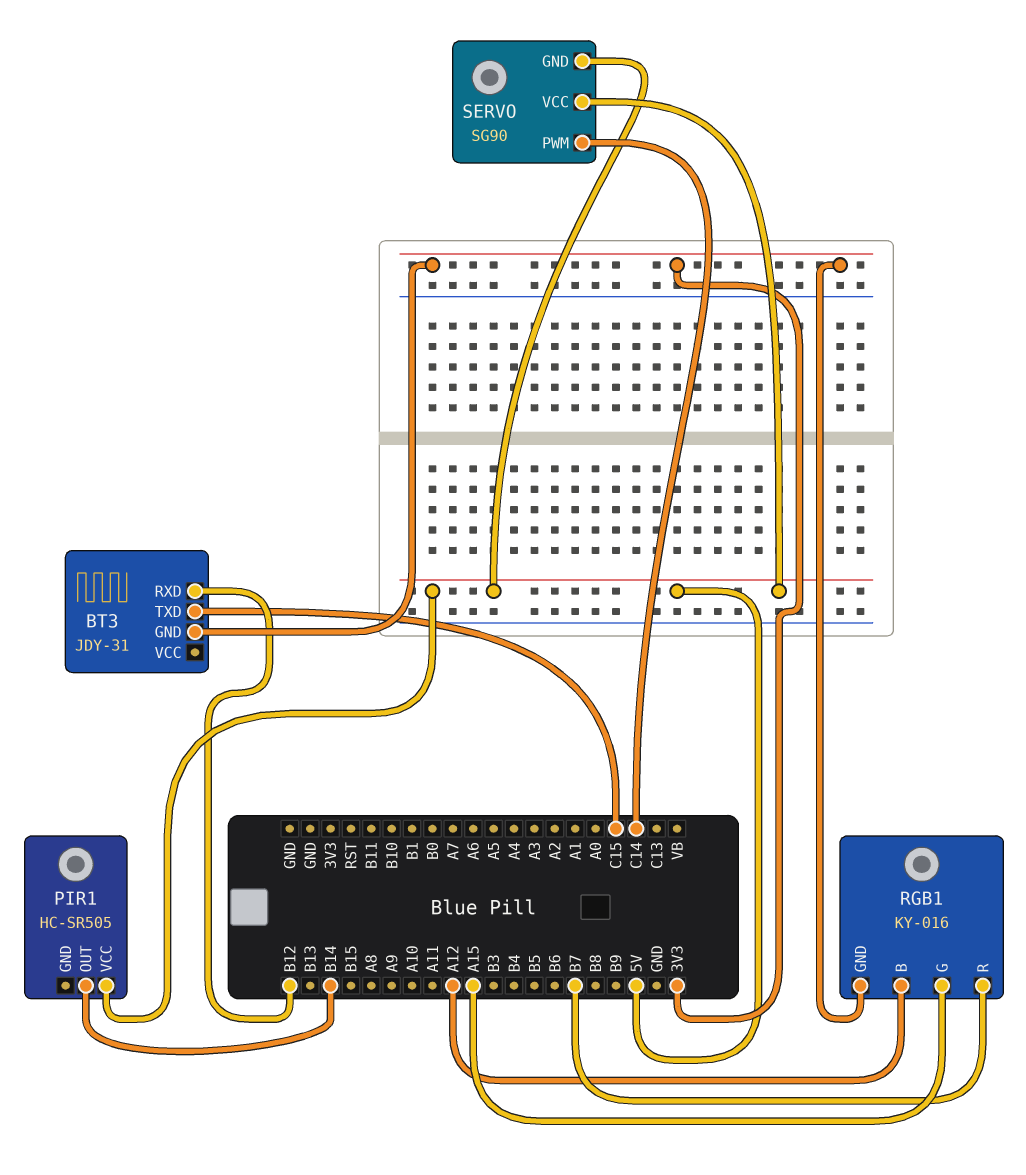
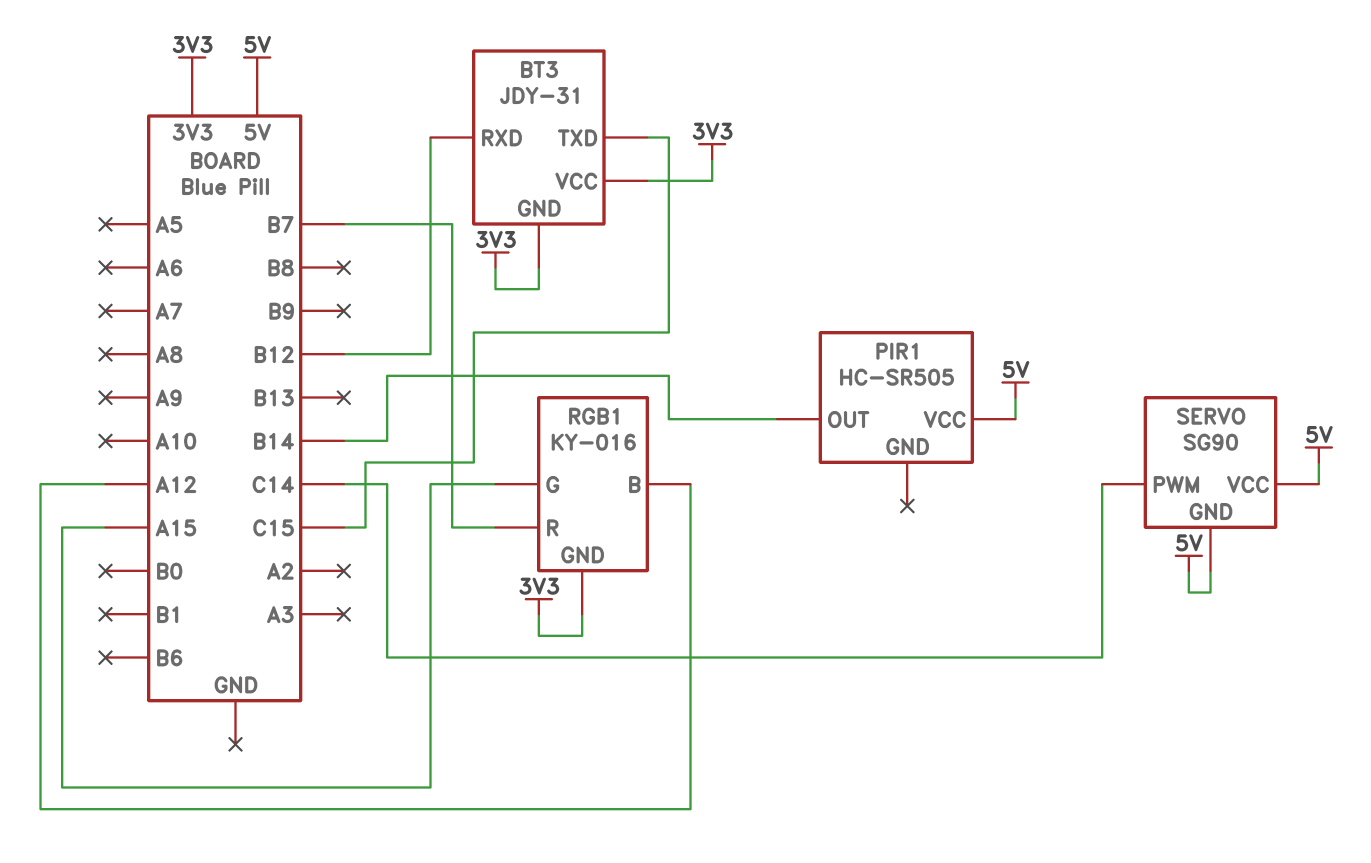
BT3 pin VCC: none -> 3V3

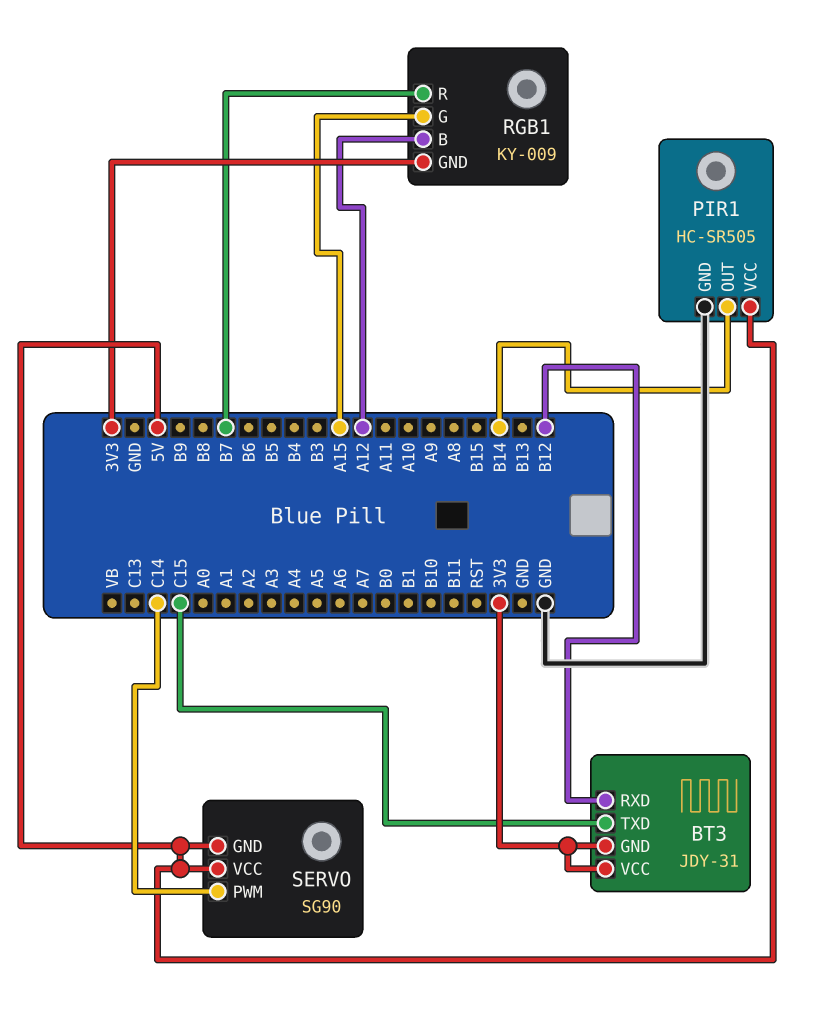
PIR1 pin GND: none -> GND
RGB1: KY-016 -> KY-009

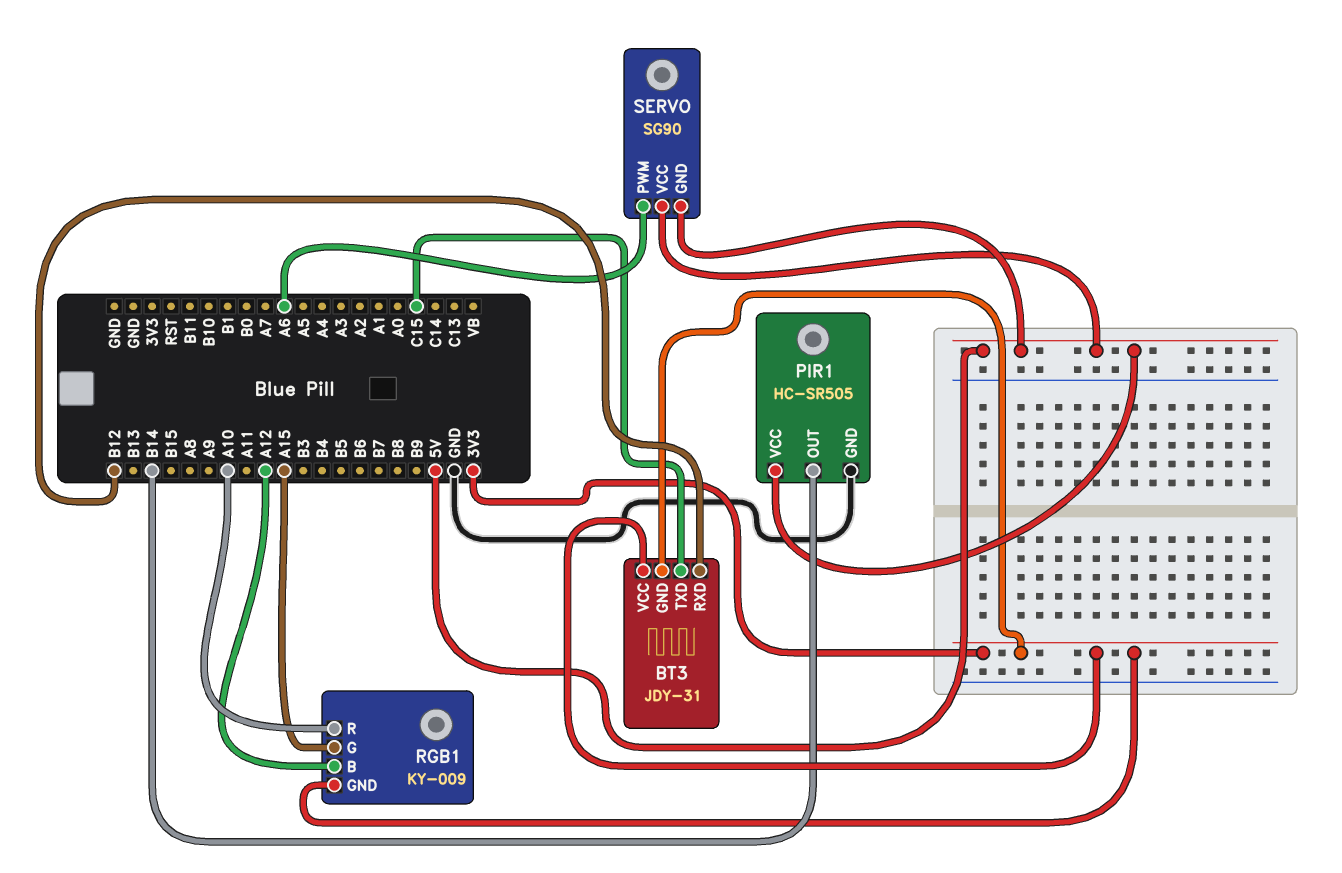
RGB1 pin R: B7 -> A10
SERVO pin PWM: C14 -> A6

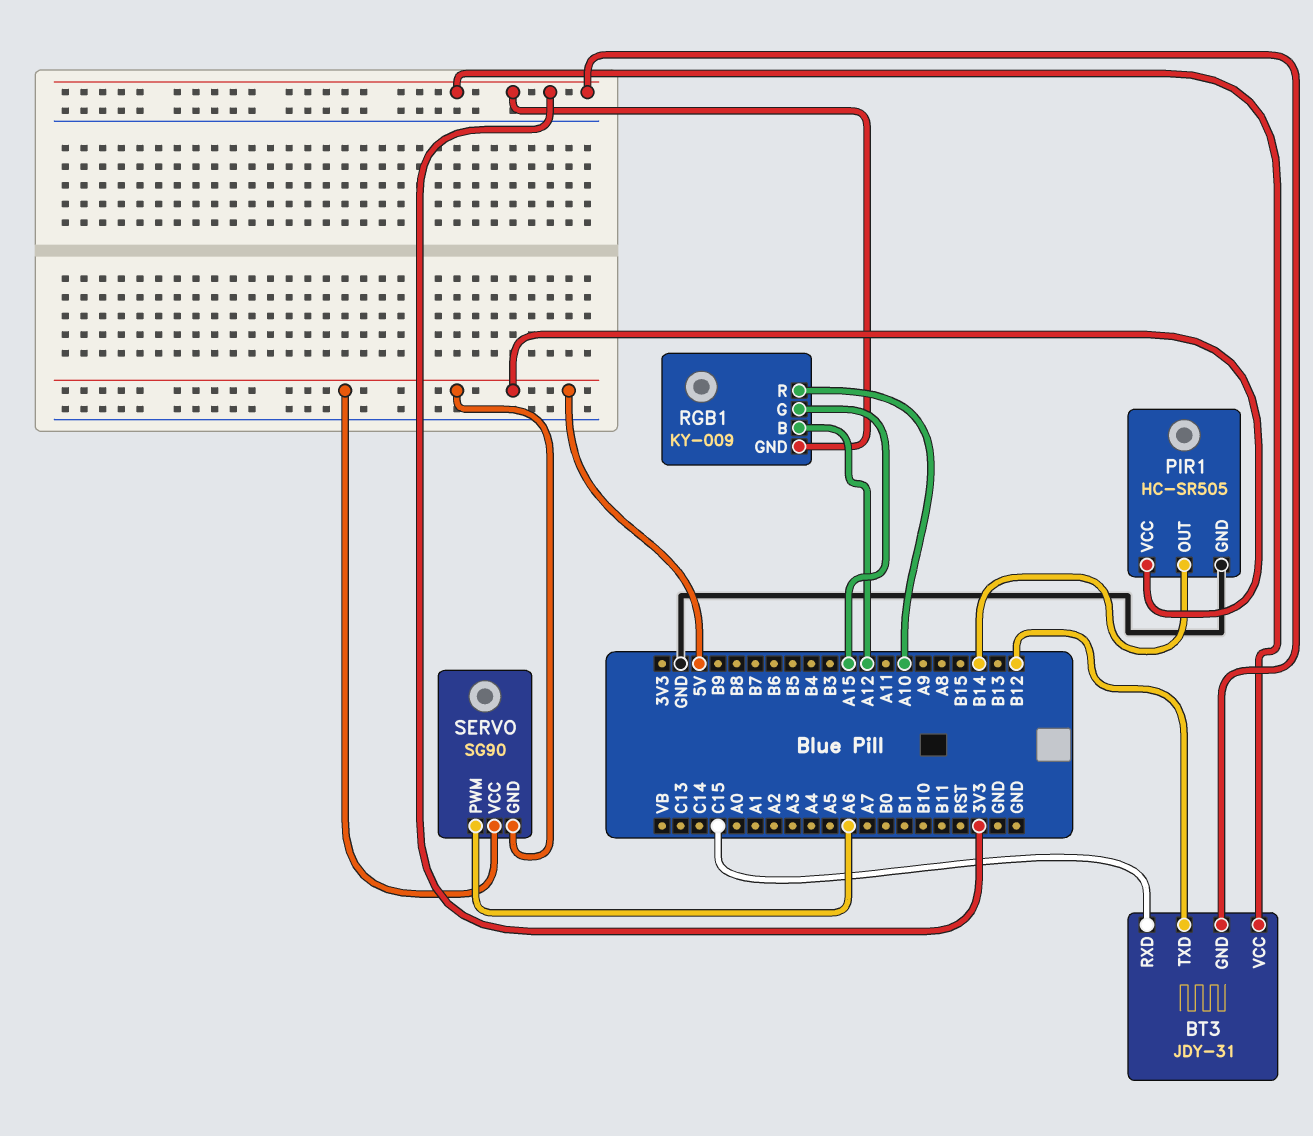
BT3 pin RXD: B12 -> C15
BT3 pin TXD: C15 -> B12

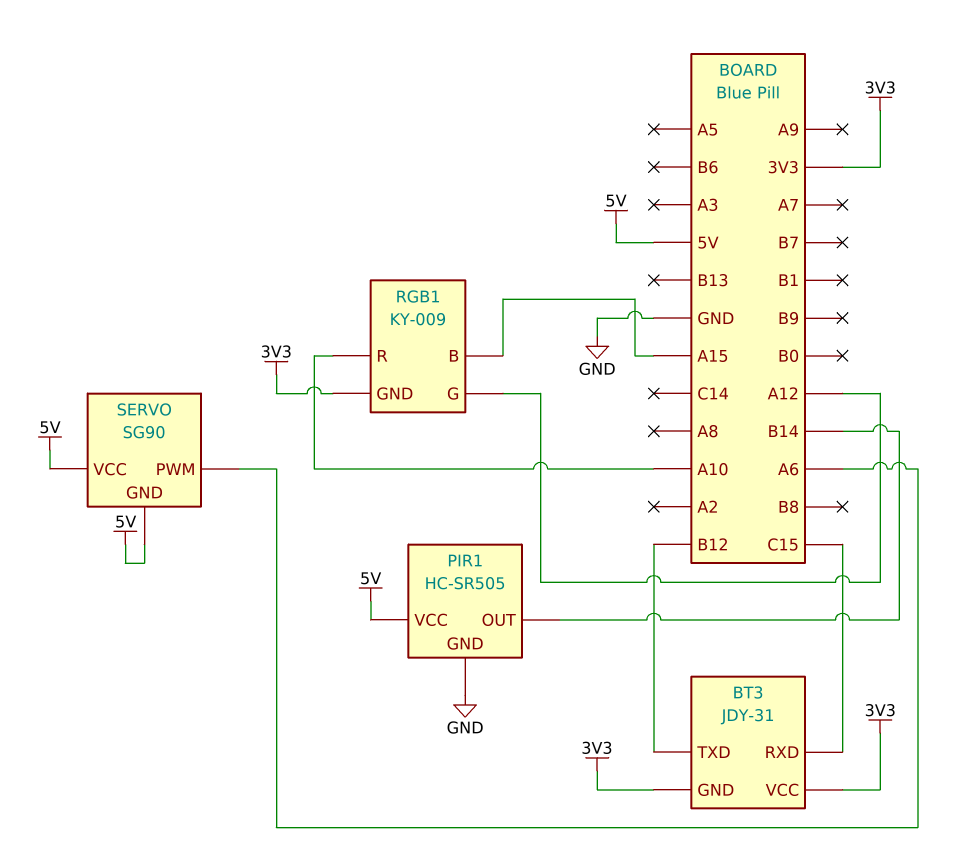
RGB1 pin B: A12 -> A15
RGB1 pin G: A15 -> A12

